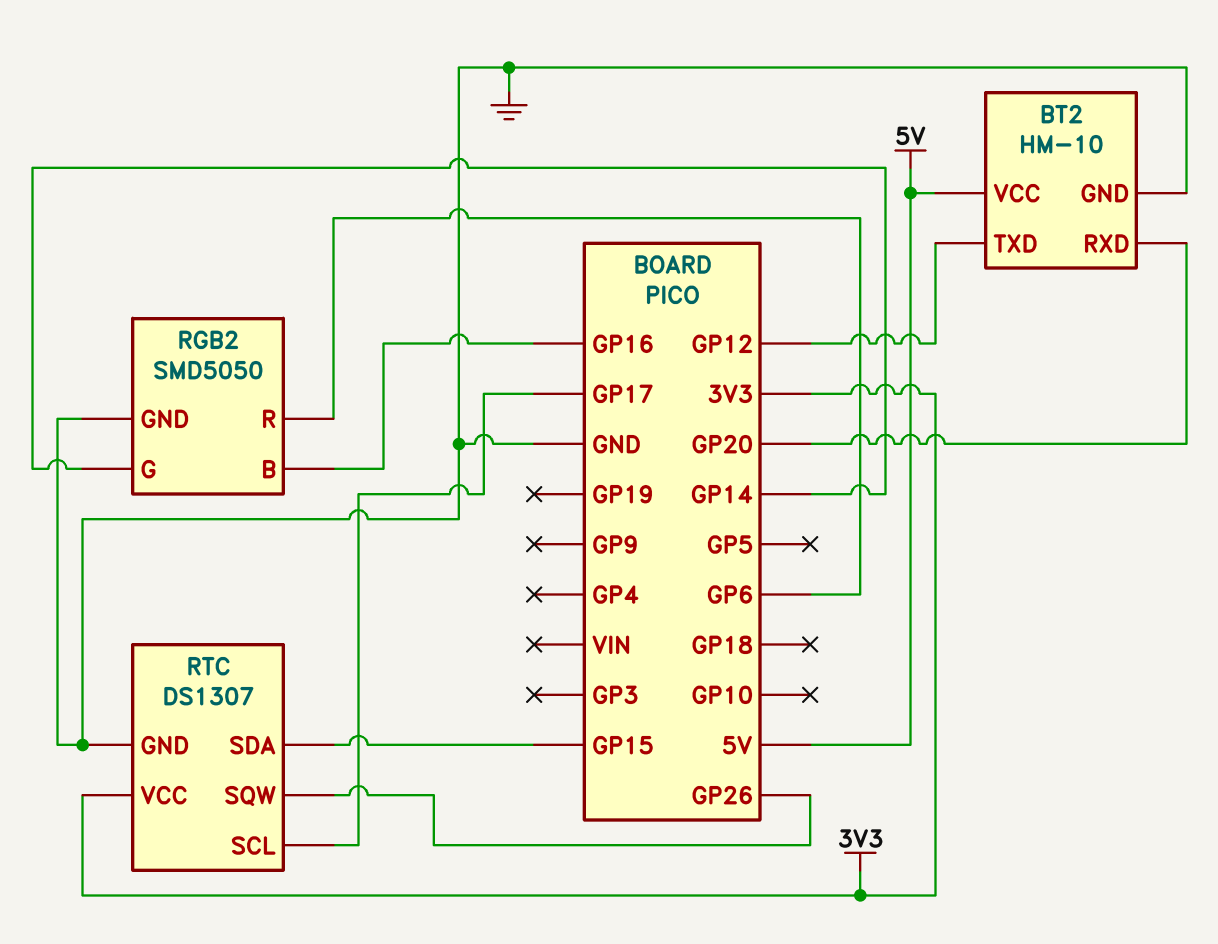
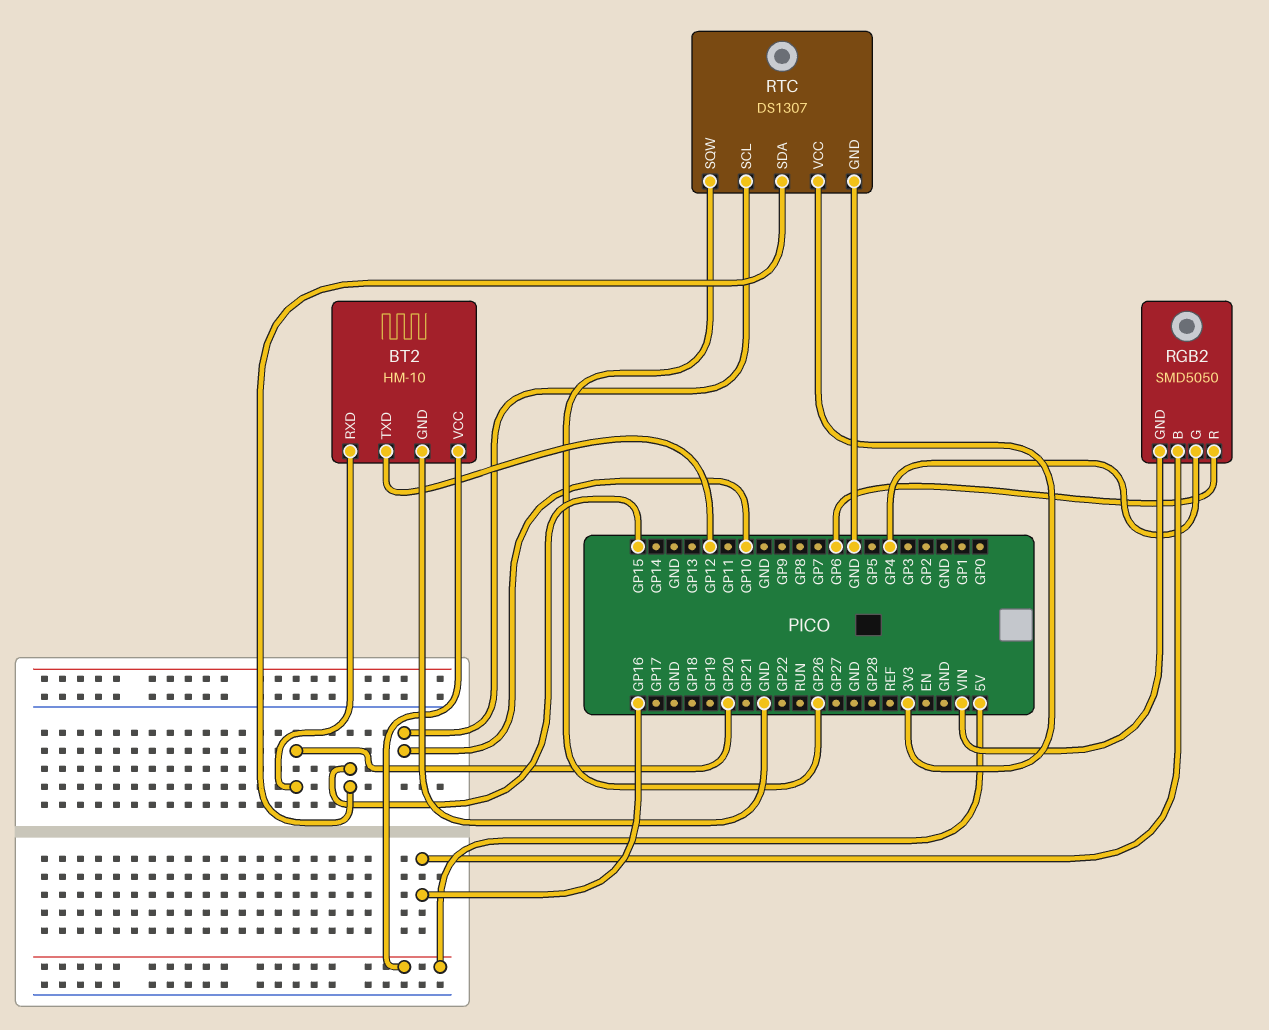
RGB2 pin G: GP14 -> GP4
RGB2 pin GND: GND -> VIN
RTC pin SCL: GP17 -> GP10

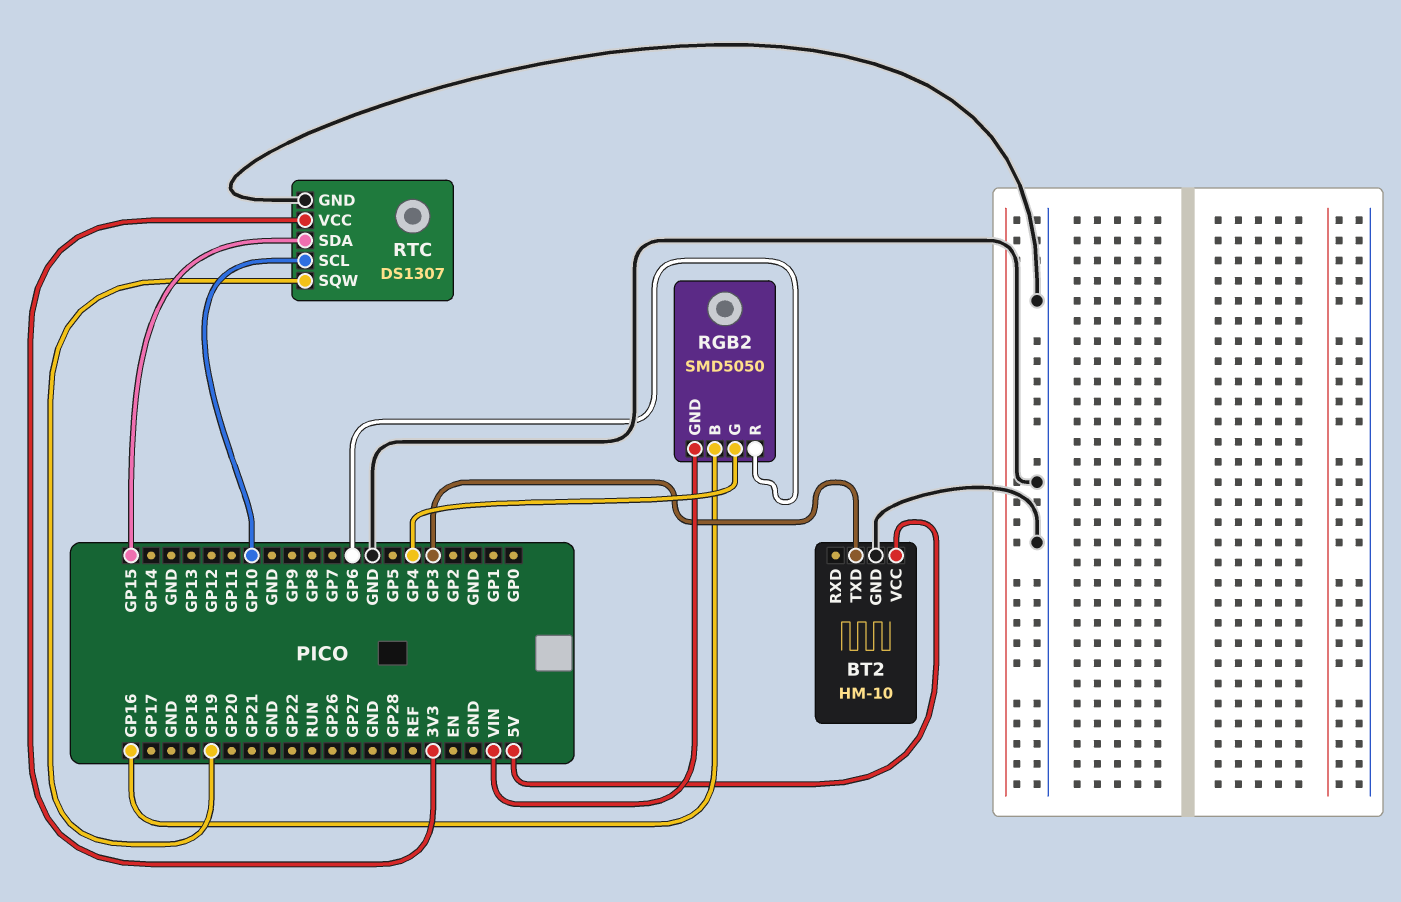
BT2 pin RXD: GP20 -> none
BT2 pin TXD: GP12 -> GP3
RTC pin SQW: GP26 -> GP19

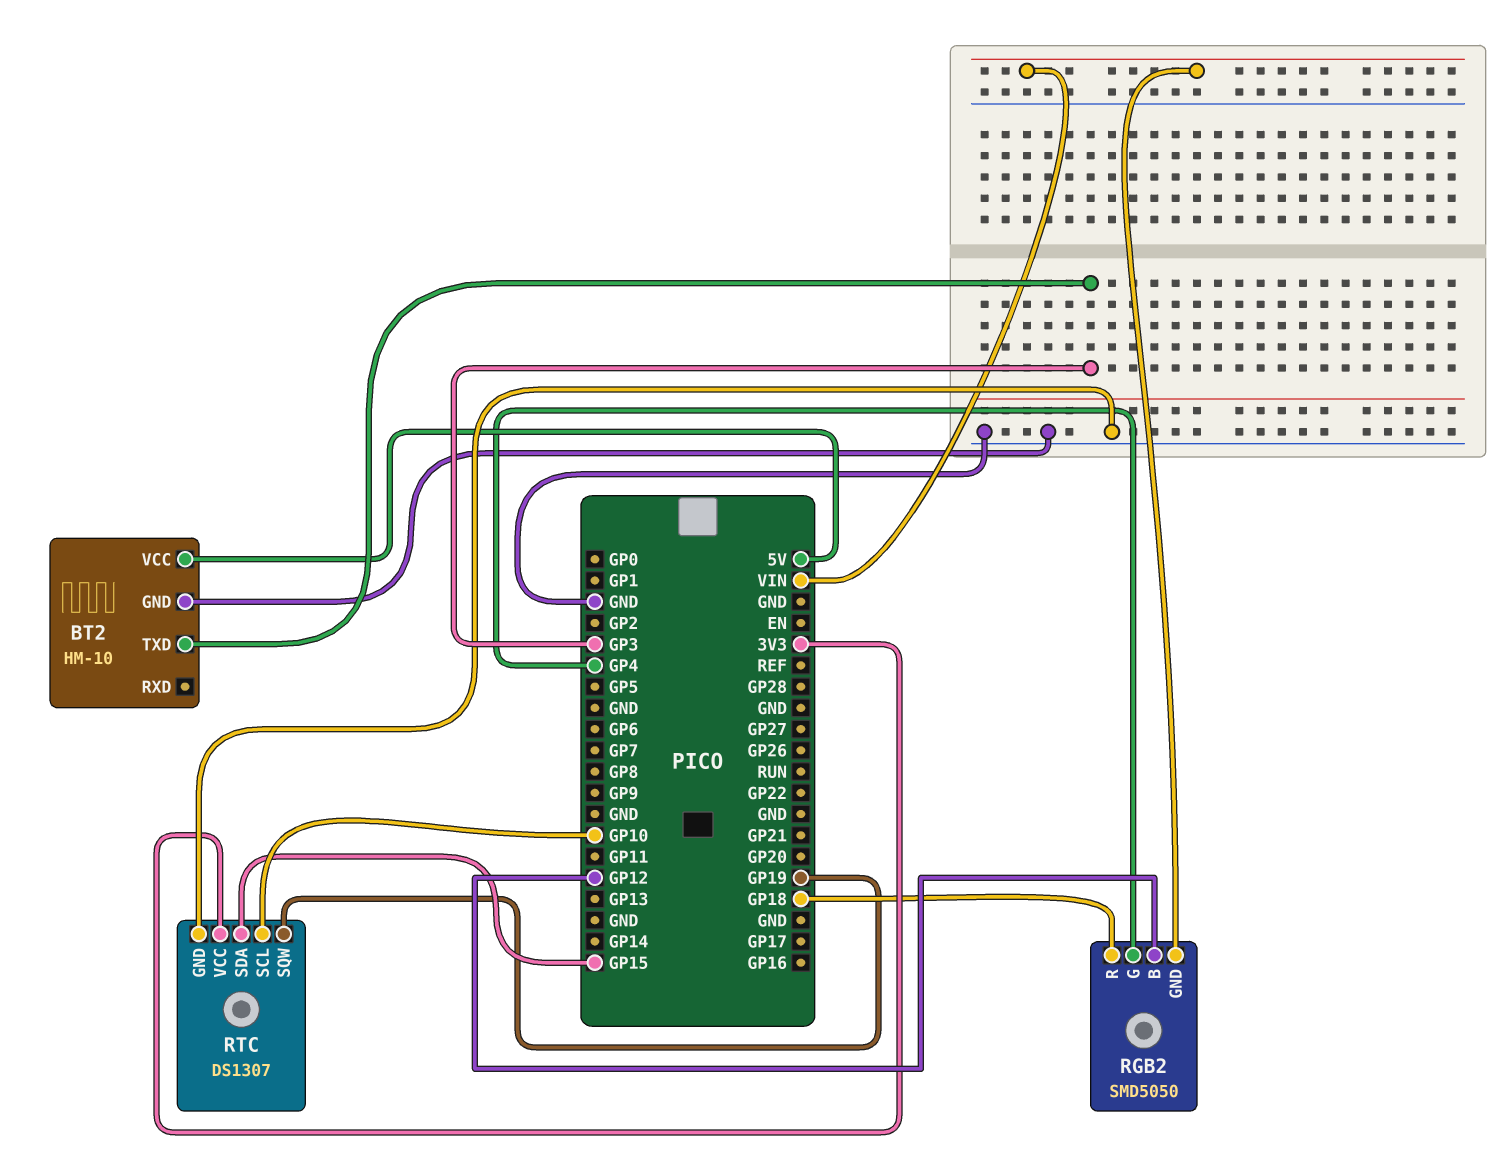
RGB2 pin B: GP16 -> GP12
RGB2 pin R: GP6 -> GP18

